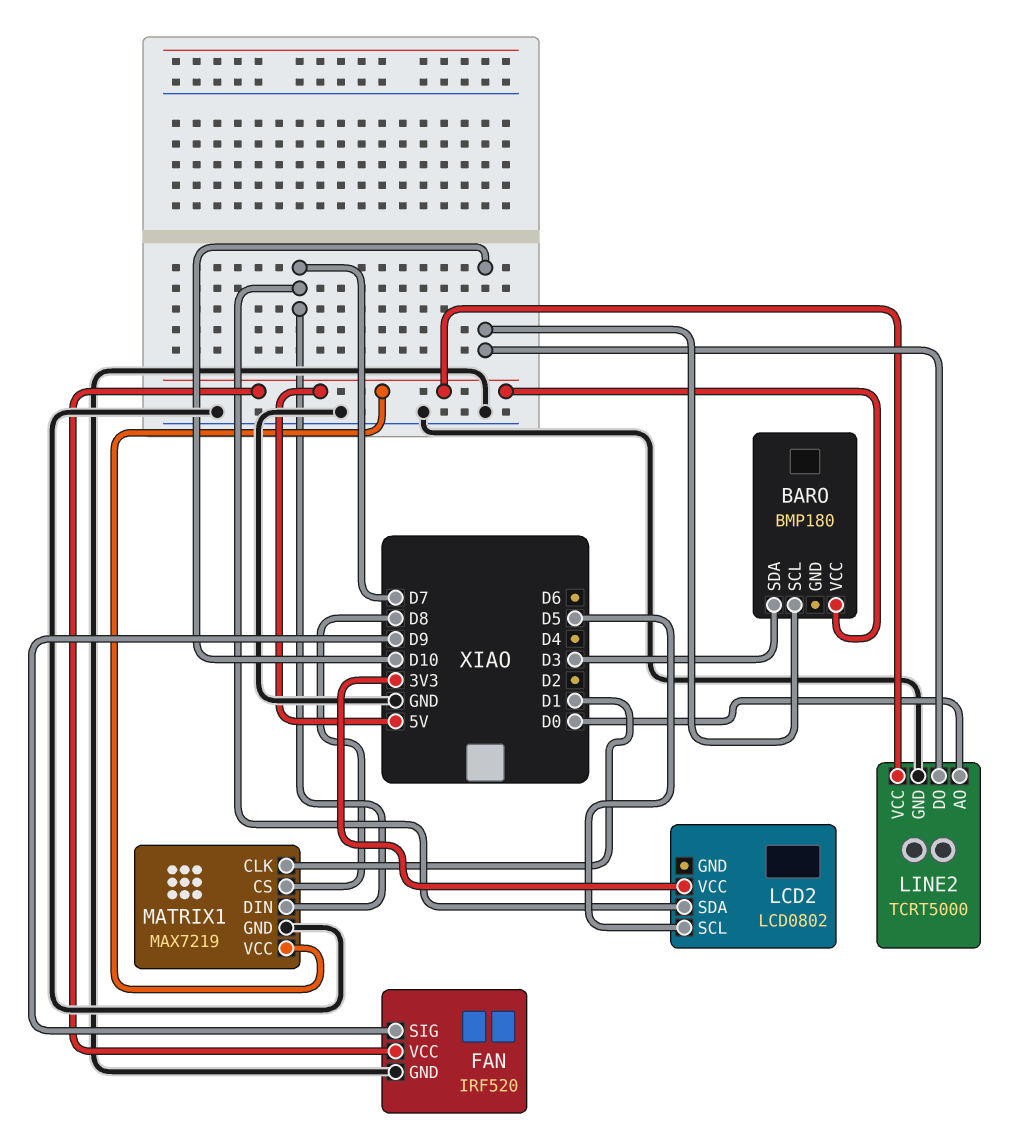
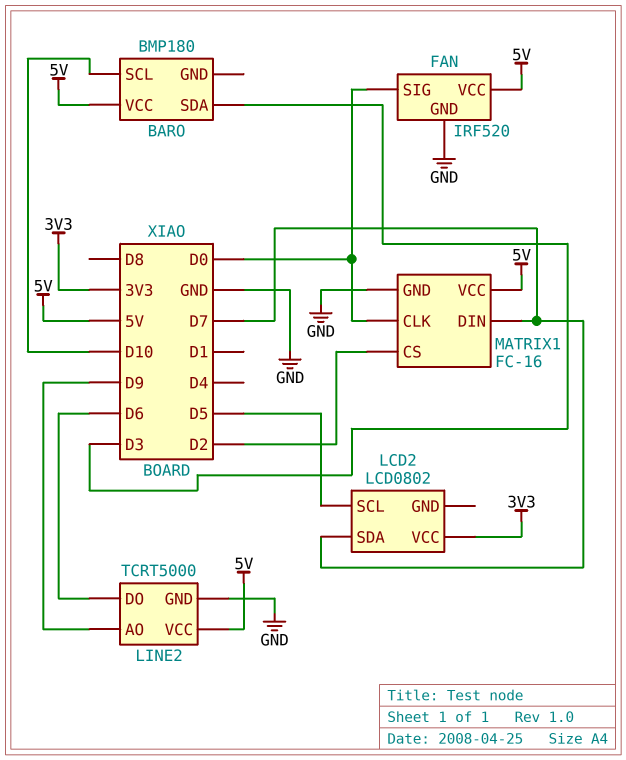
FAN pin SIG: D9 -> D0
LINE2 pin AO: D0 -> D9
LINE2 pin DO: D10 -> D6
MATRIX1: MAX7219 -> FC-16
MATRIX1 pin CLK: D1 -> D0
MATRIX1 pin CS: D8 -> D2

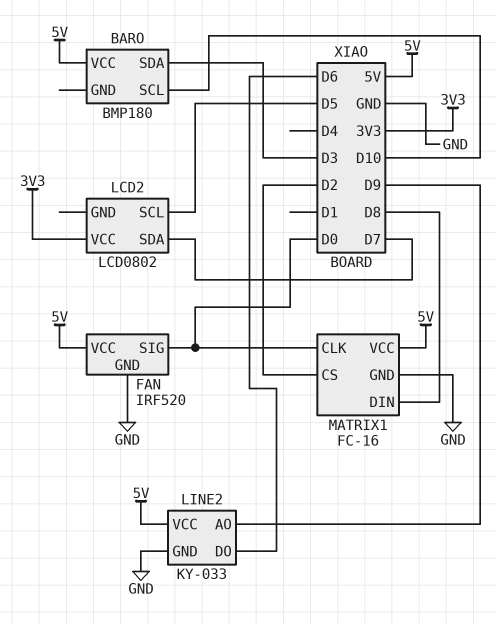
LINE2: TCRT5000 -> KY-033
MATRIX1 pin DIN: D7 -> D8

